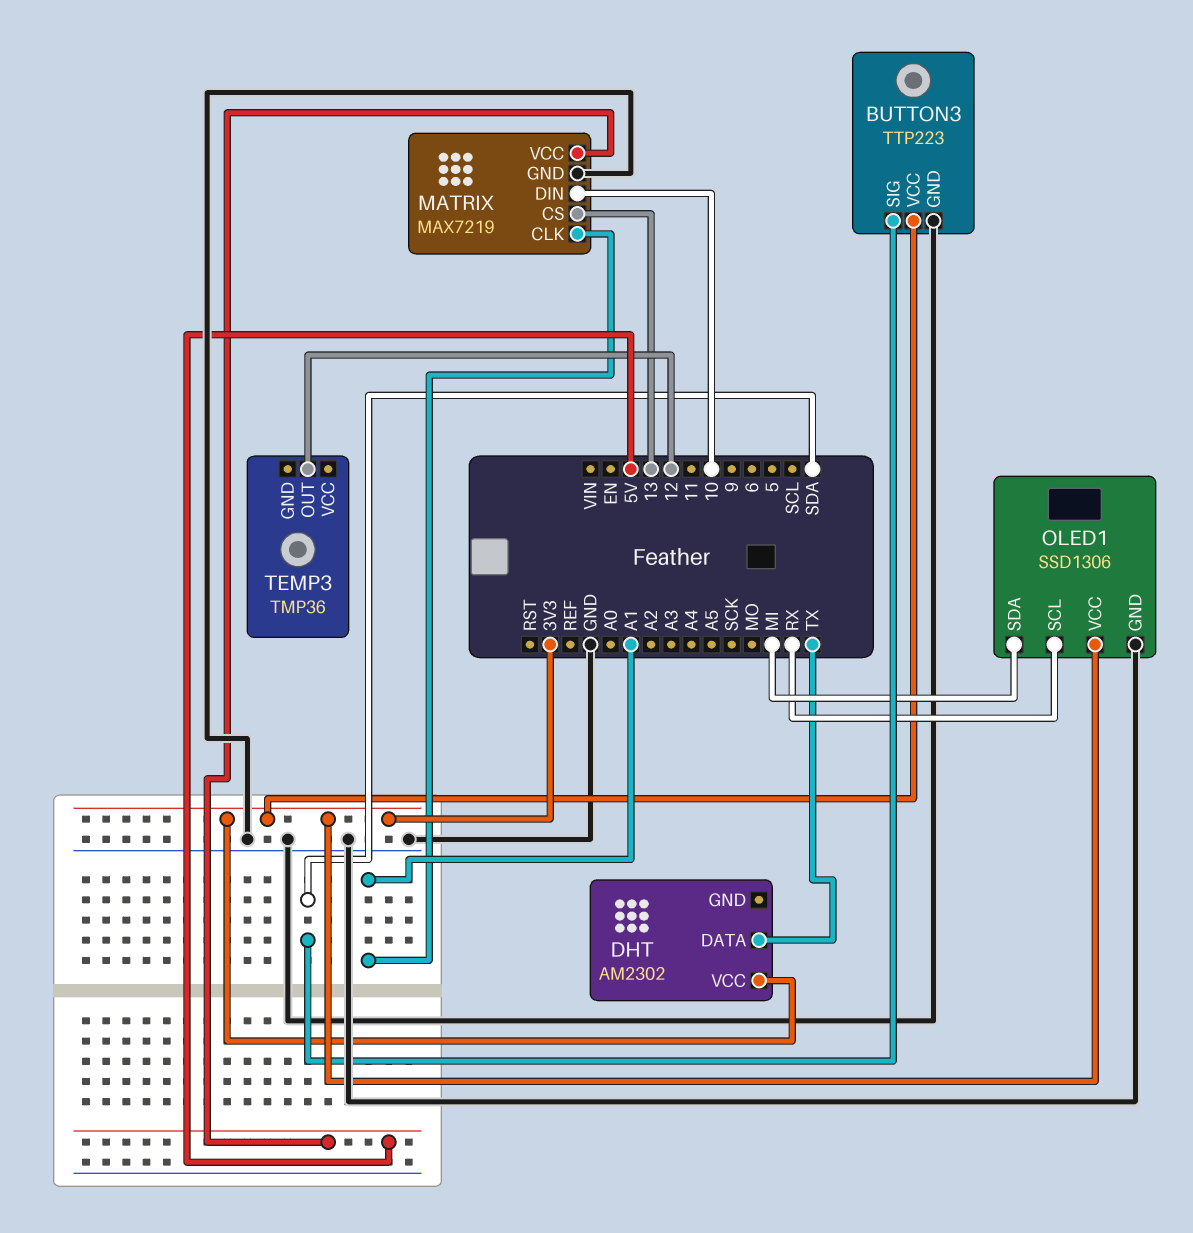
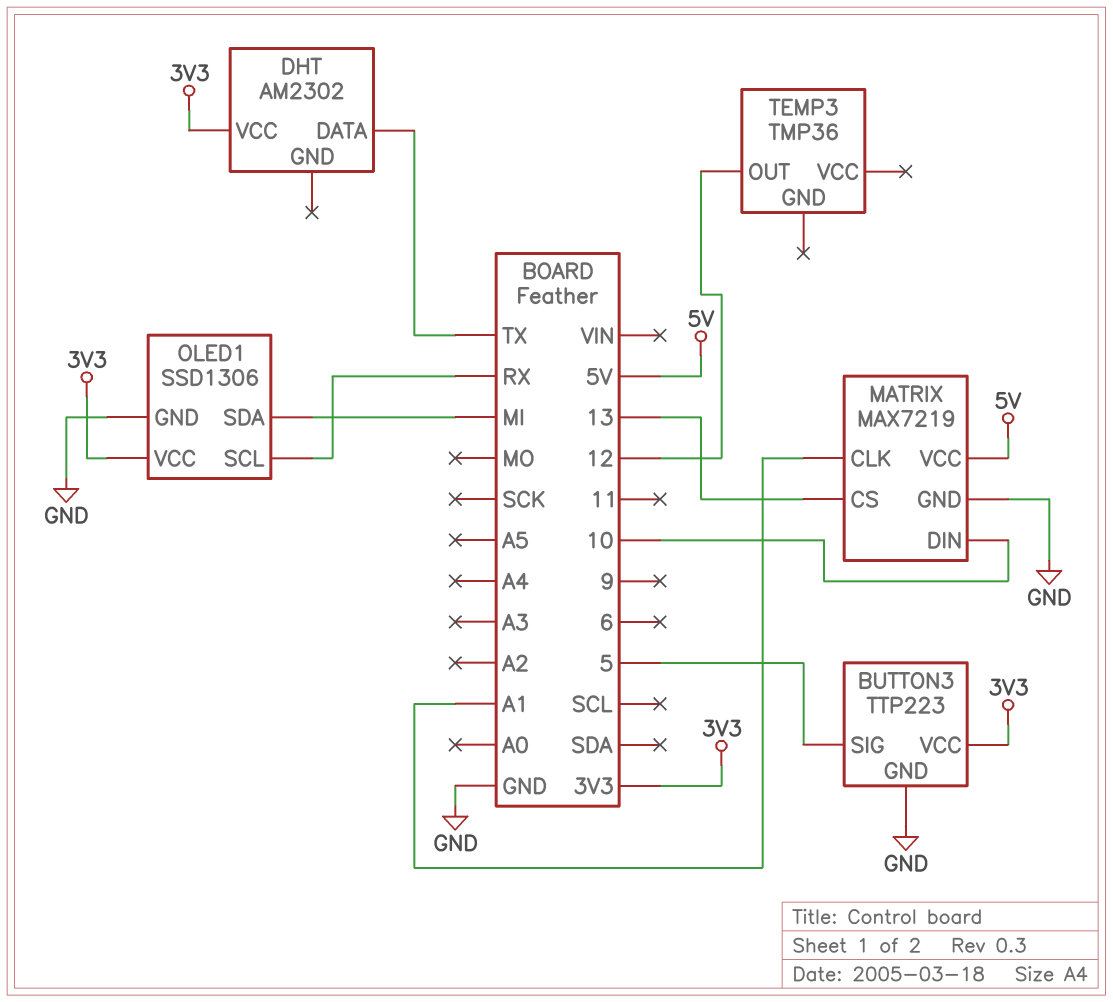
BUTTON3 pin SIG: SDA -> 5

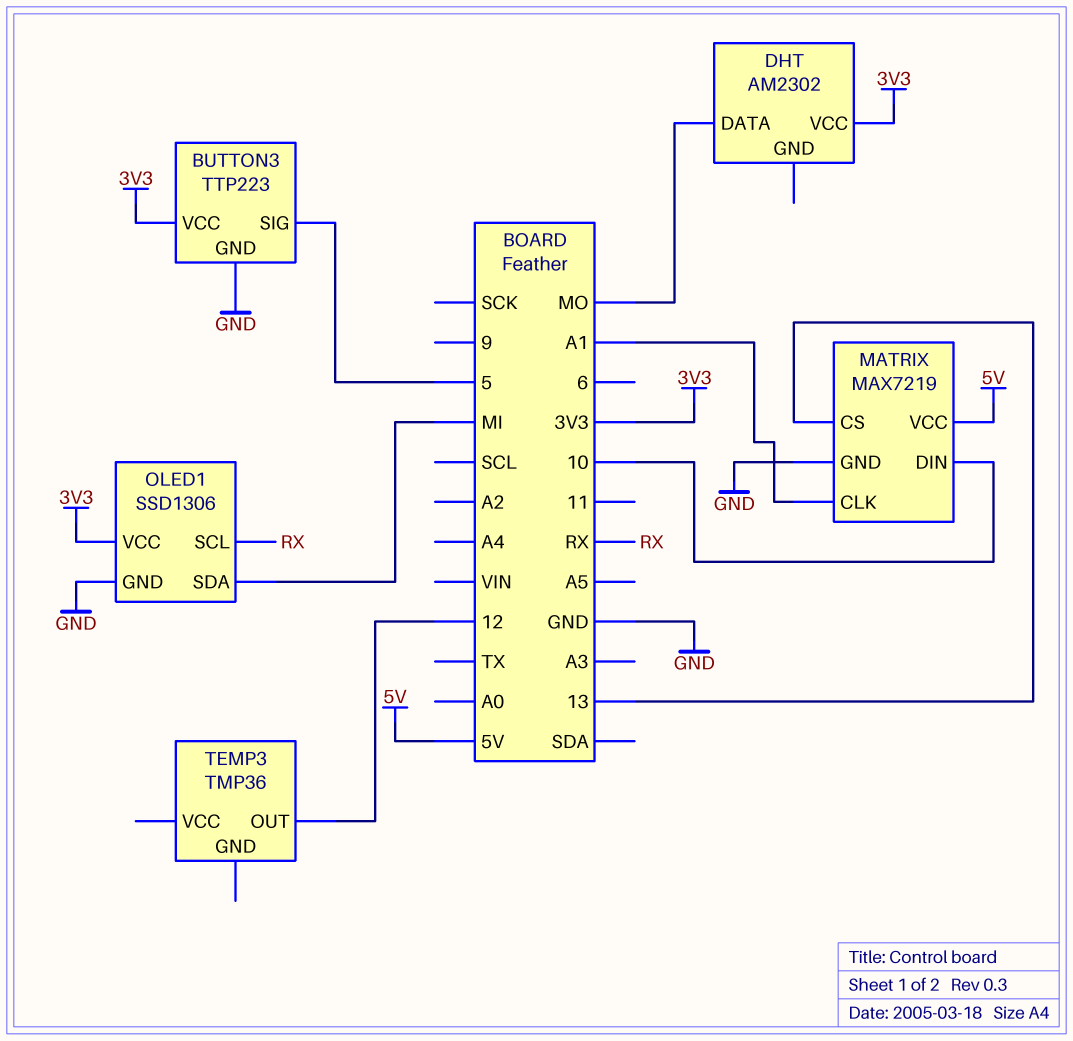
DHT pin DATA: TX -> MO

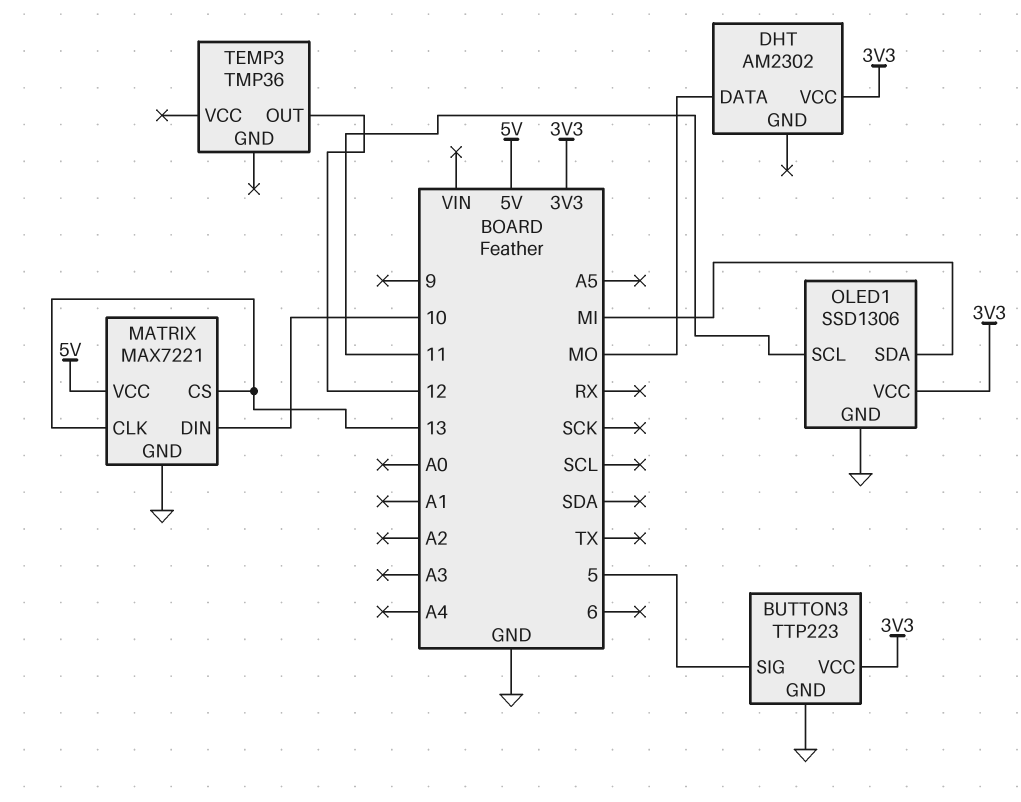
MATRIX: MAX7219 -> MAX7221
MATRIX pin CLK: A1 -> 13
OLED1 pin SCL: RX -> 11

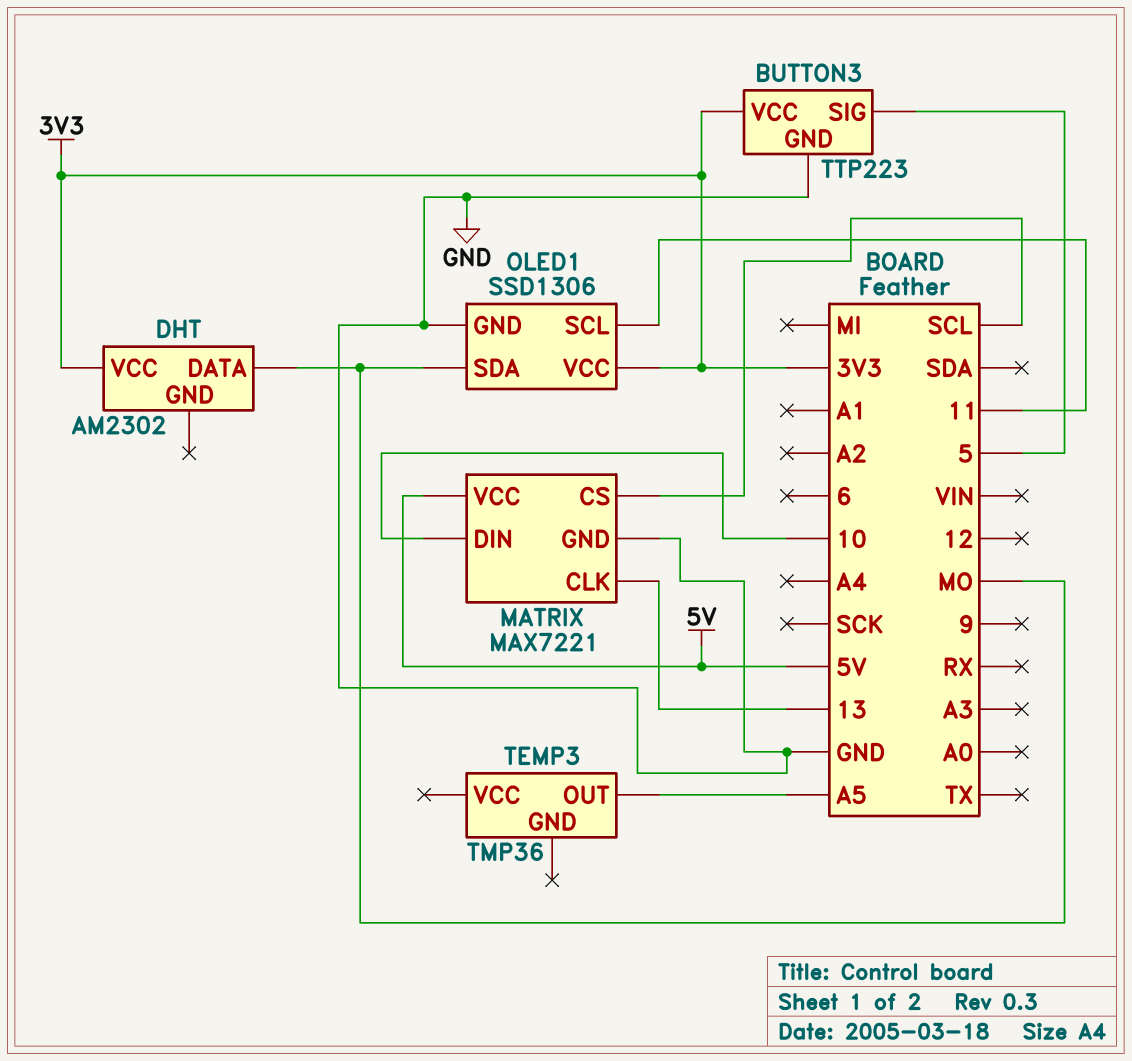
MATRIX pin CS: 13 -> SCL
OLED1 pin SDA: MI -> MO
TEMP3 pin OUT: 12 -> A5

